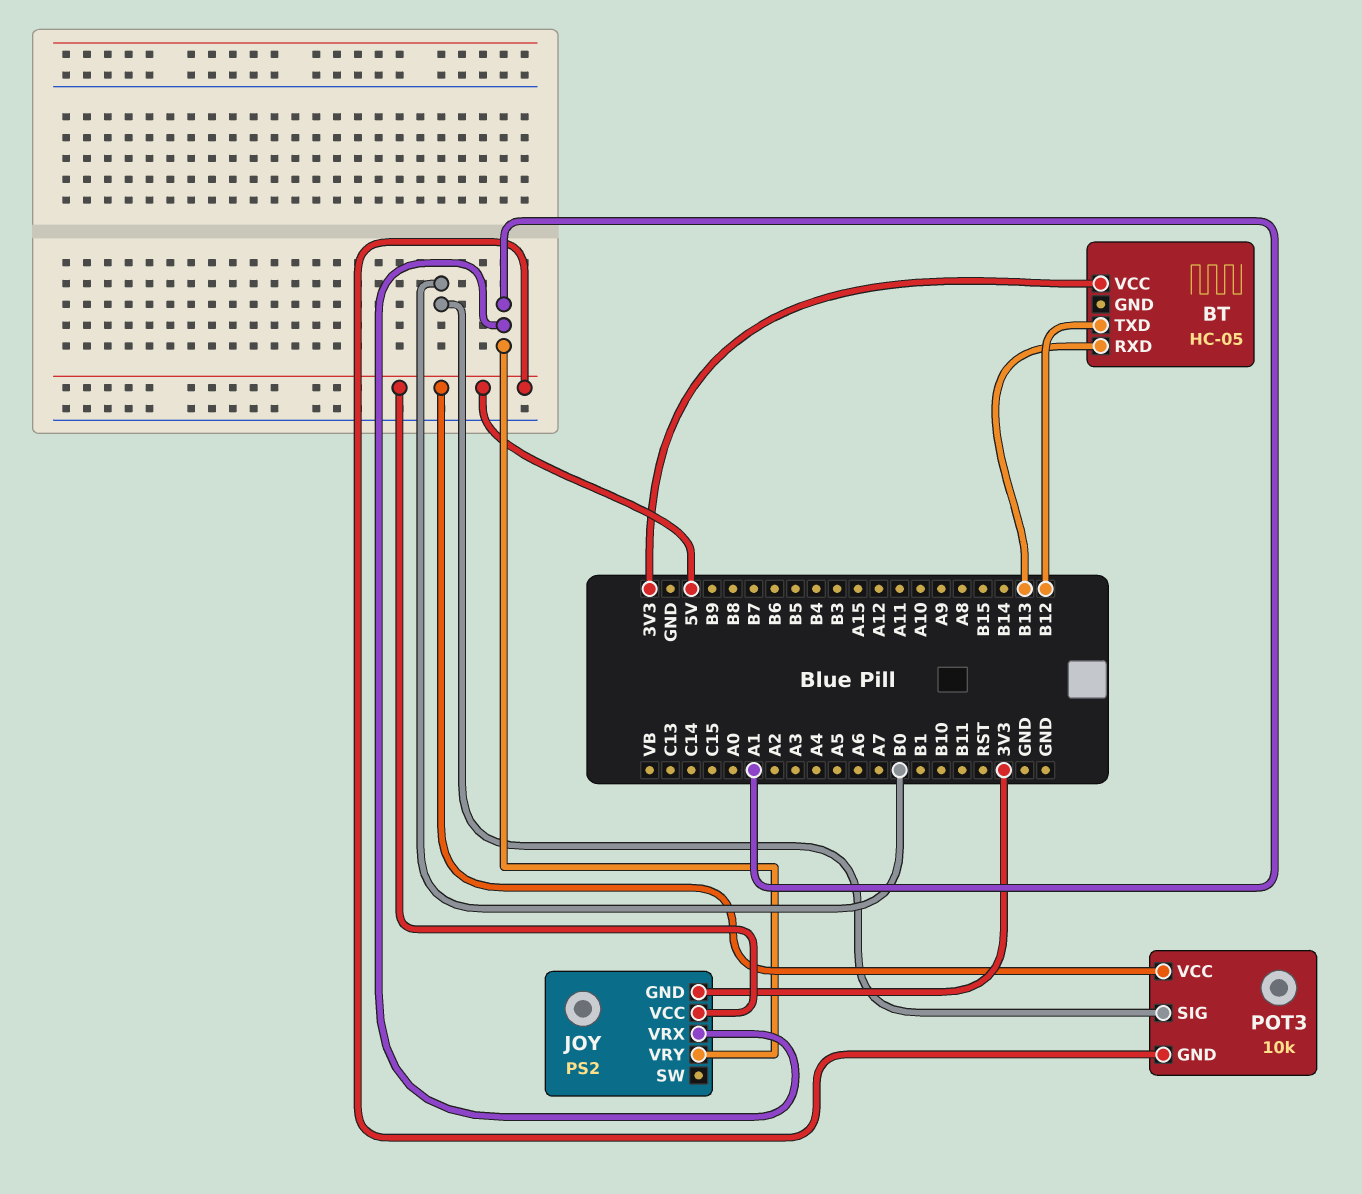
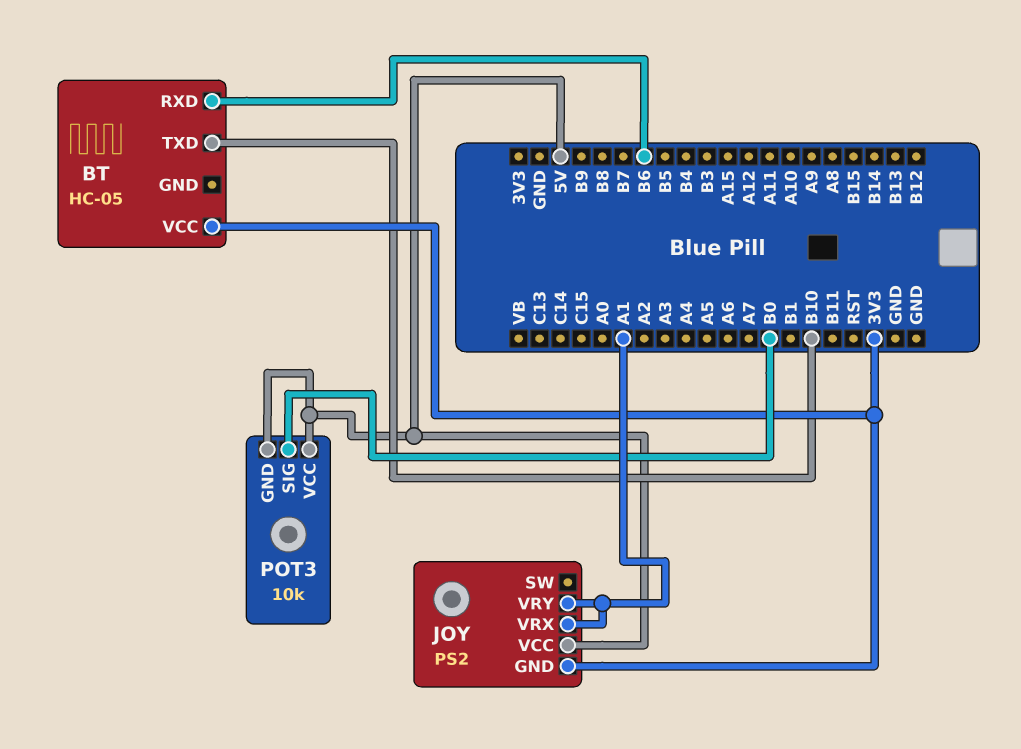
BT pin RXD: B13 -> B6
BT pin TXD: B12 -> B10

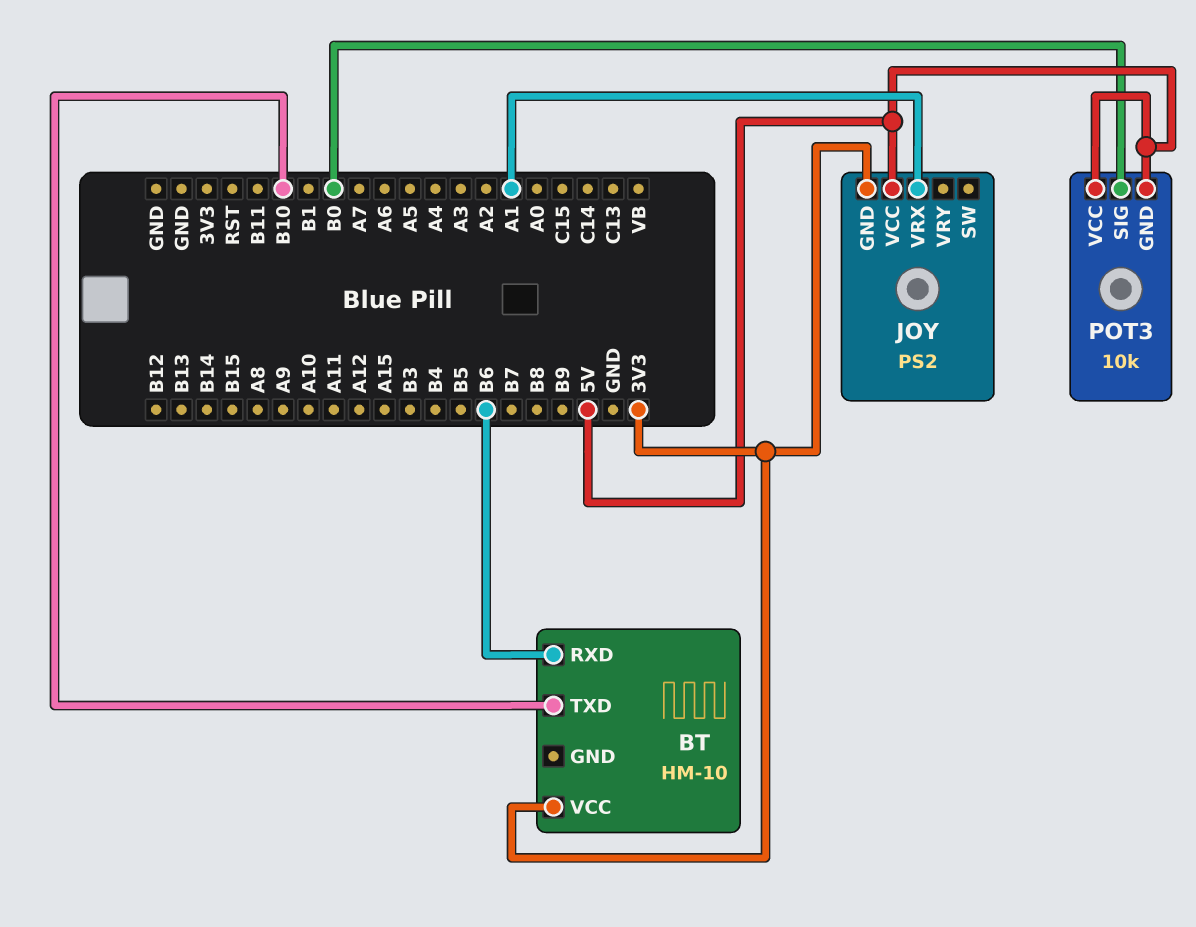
BT: HC-05 -> HM-10
JOY pin VRY: A1 -> none

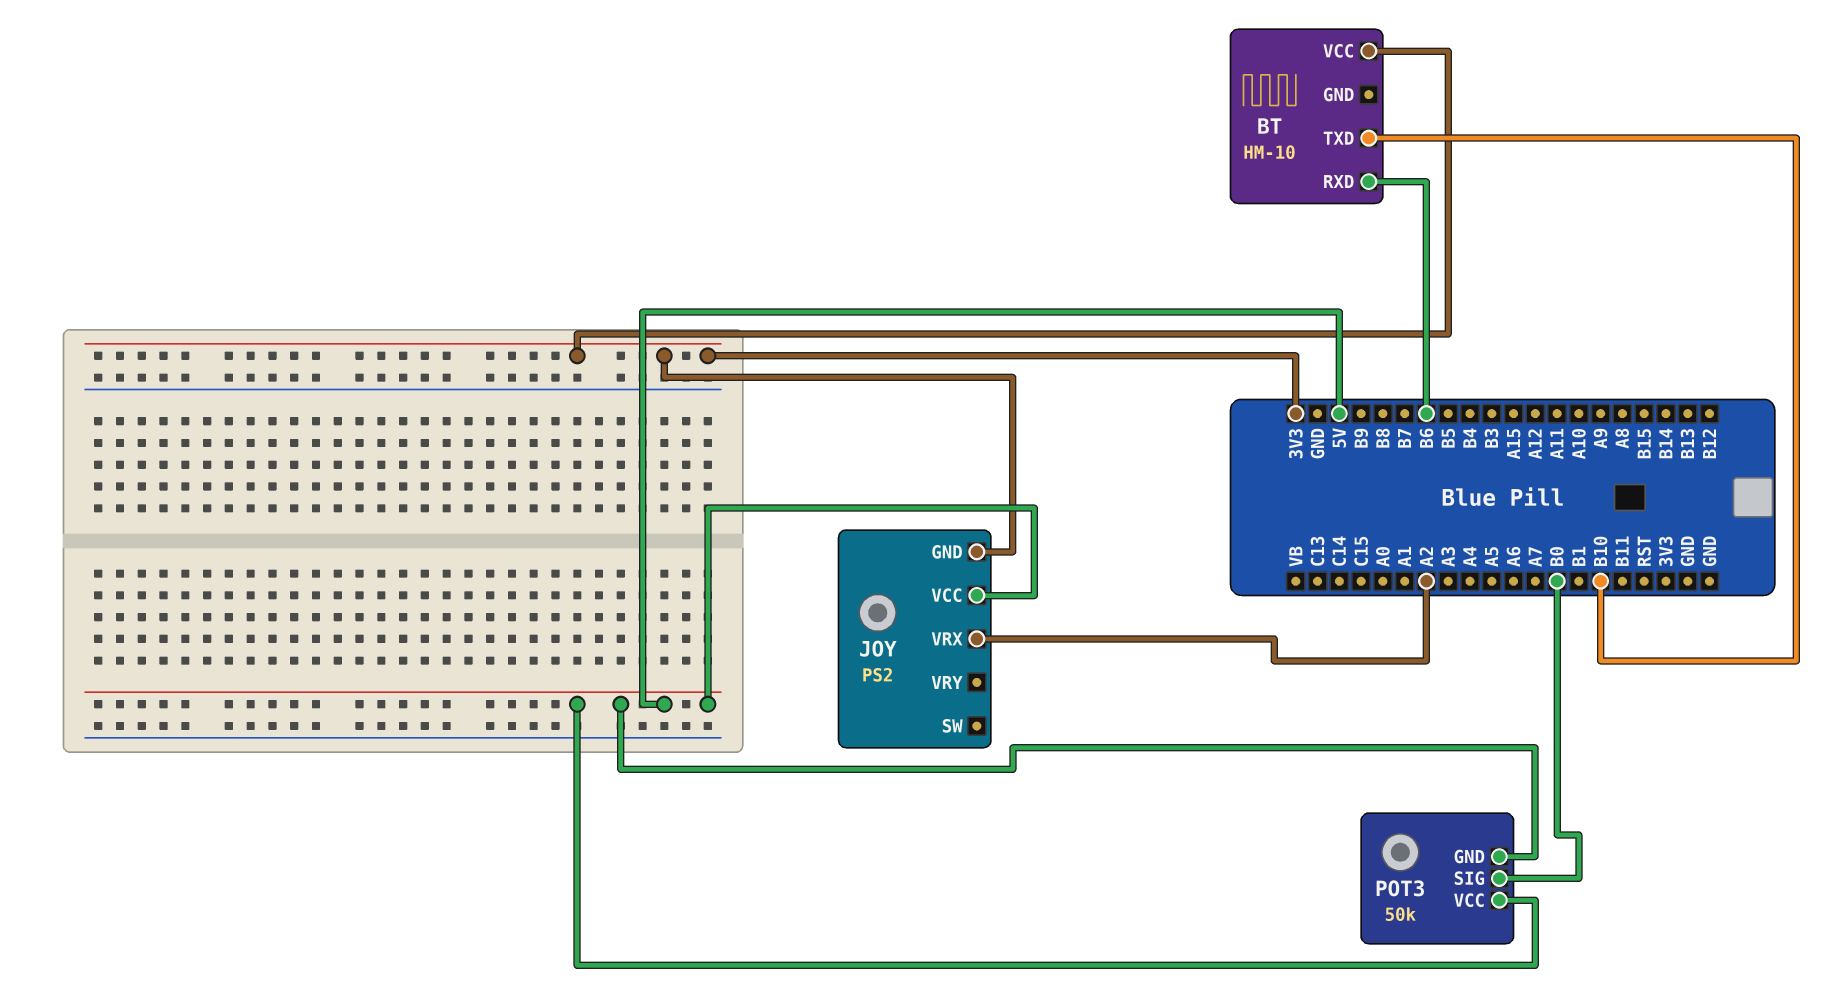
JOY pin VRX: A1 -> A2
POT3: 10k -> 50k

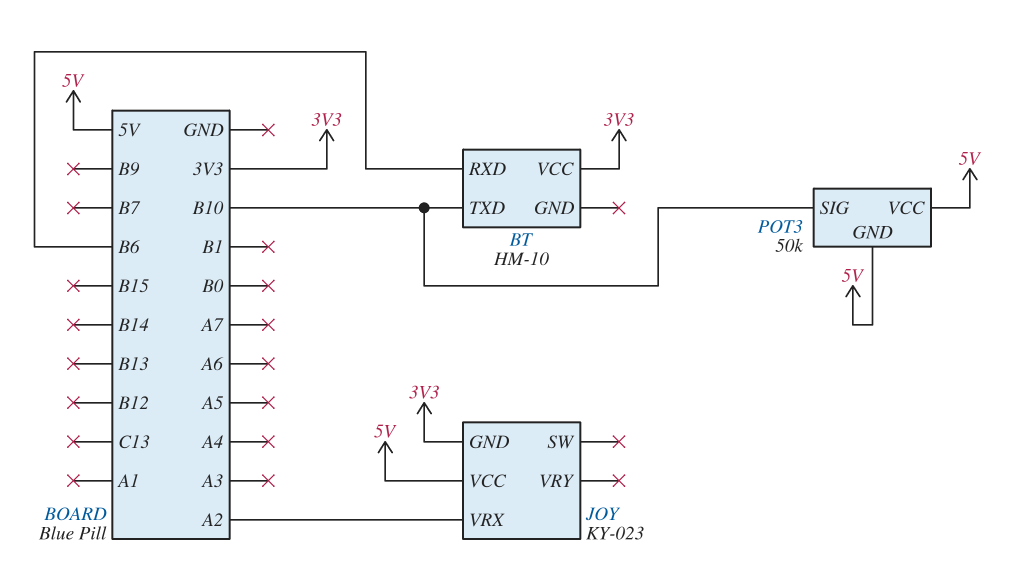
JOY: PS2 -> KY-023
POT3 pin SIG: B0 -> B10

